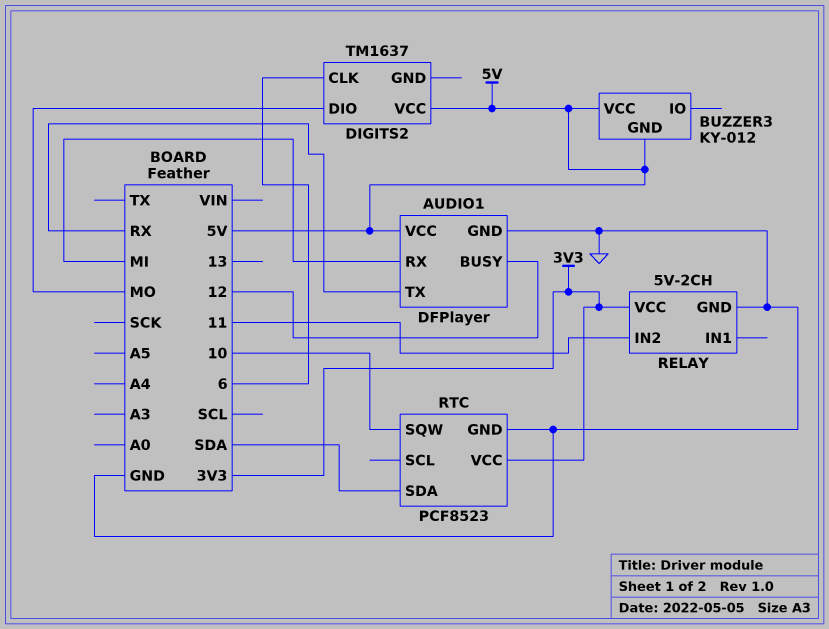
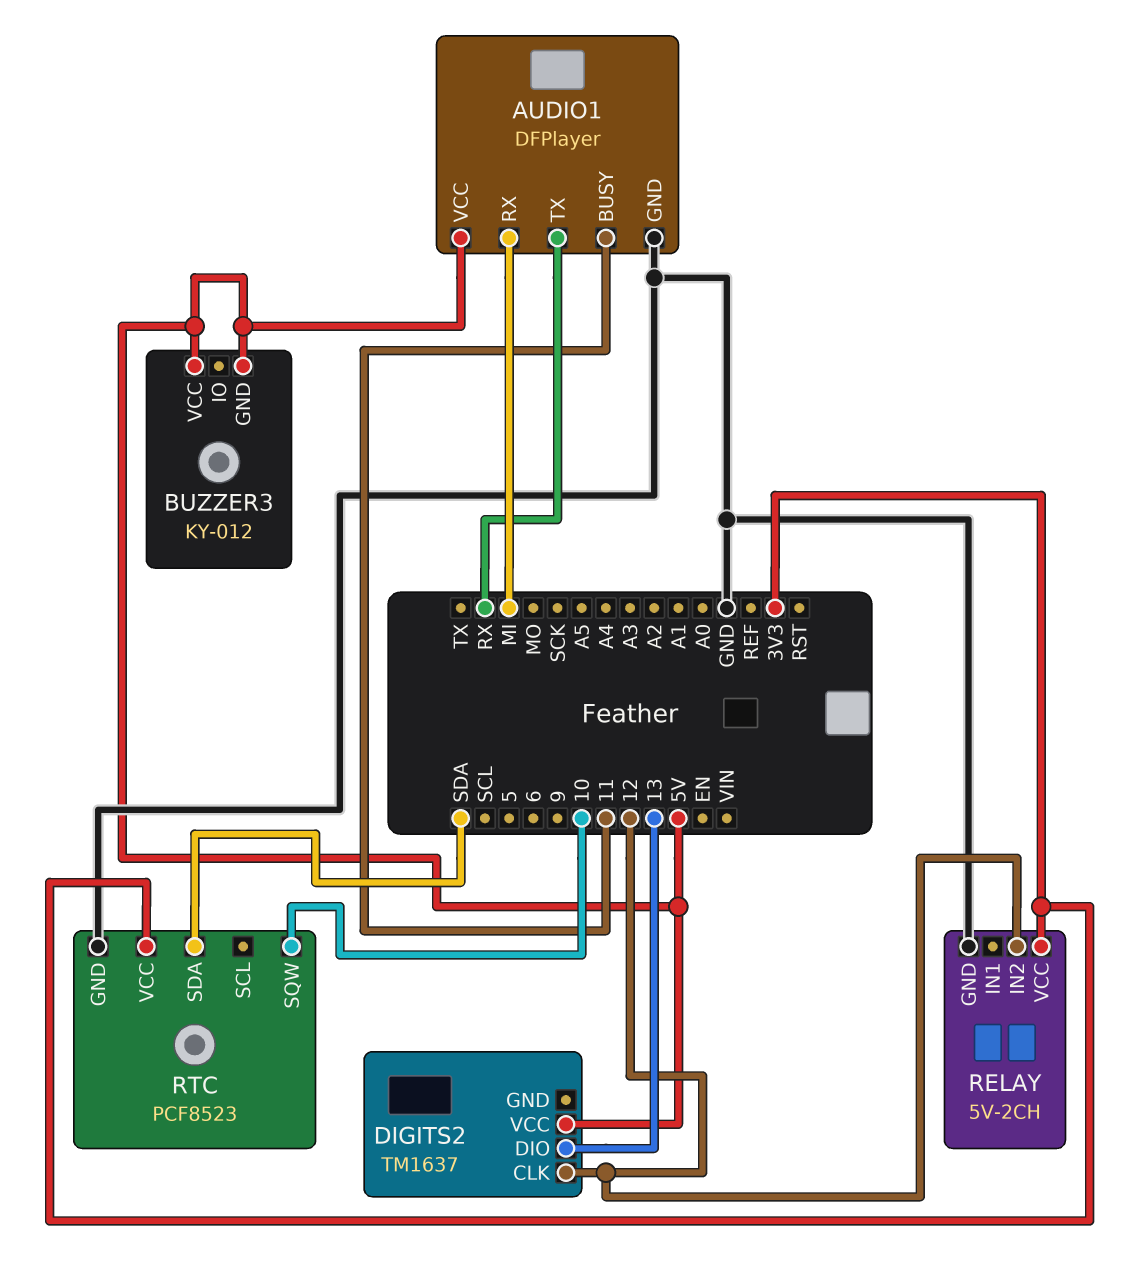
AUDIO1 pin BUSY: 12 -> 11
DIGITS2 pin CLK: 6 -> 12
DIGITS2 pin DIO: MO -> 13
RELAY pin IN2: 11 -> 12

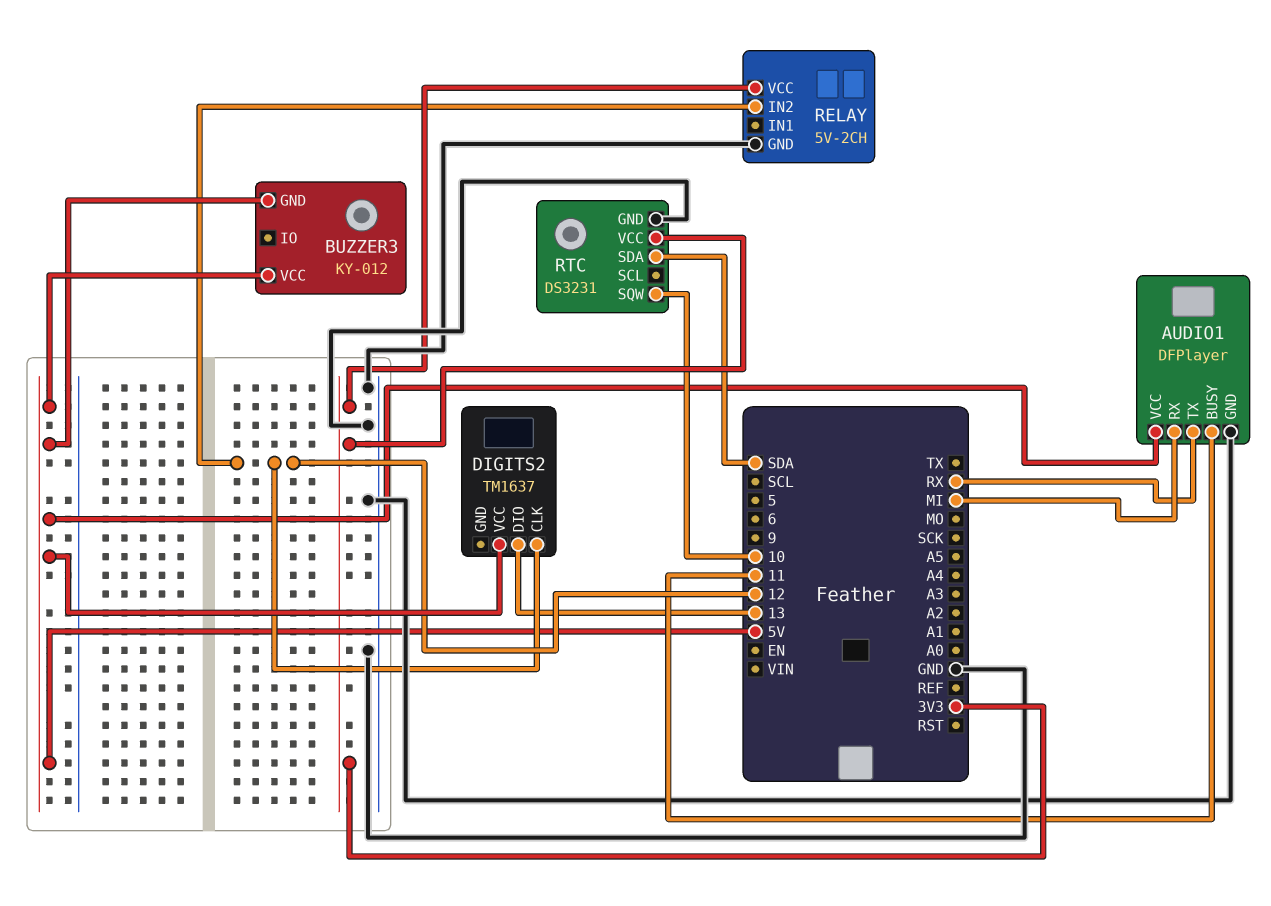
RTC: PCF8523 -> DS3231

